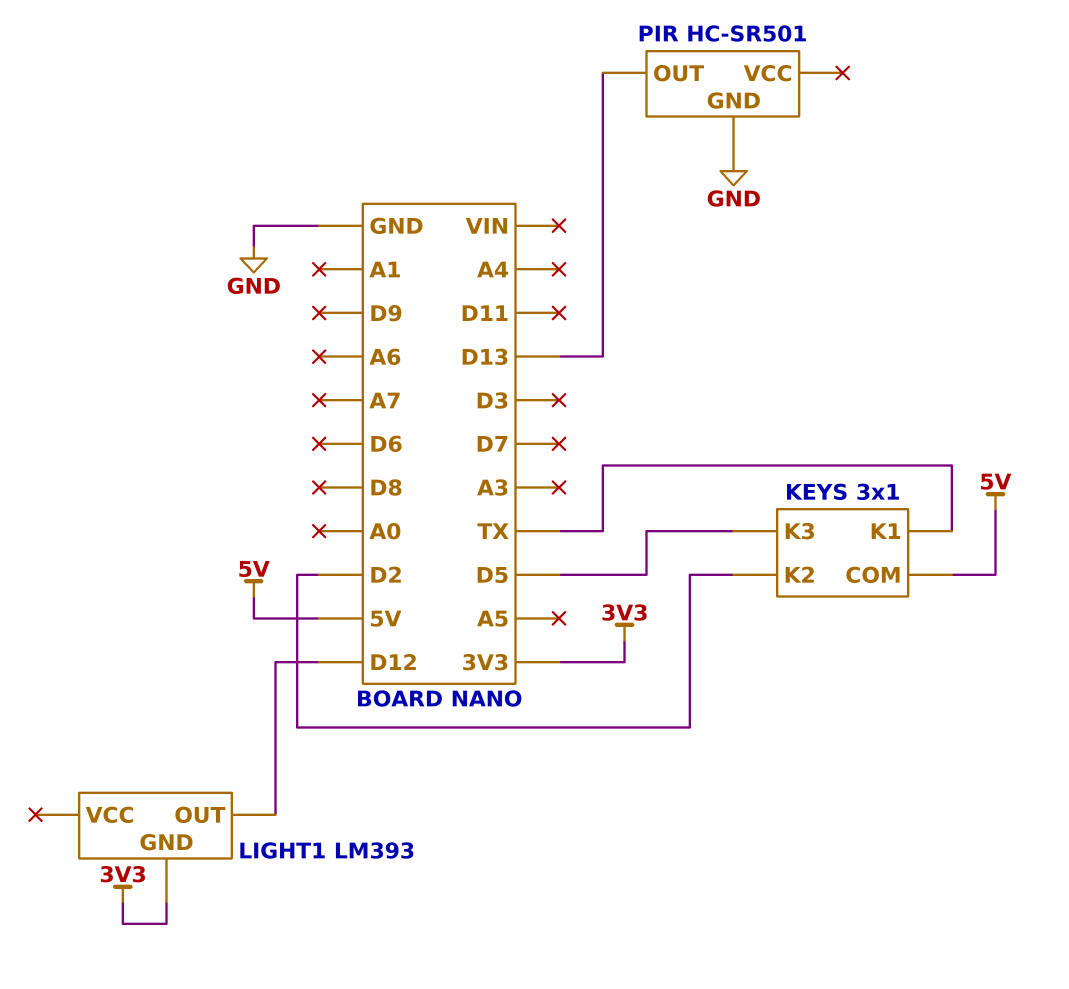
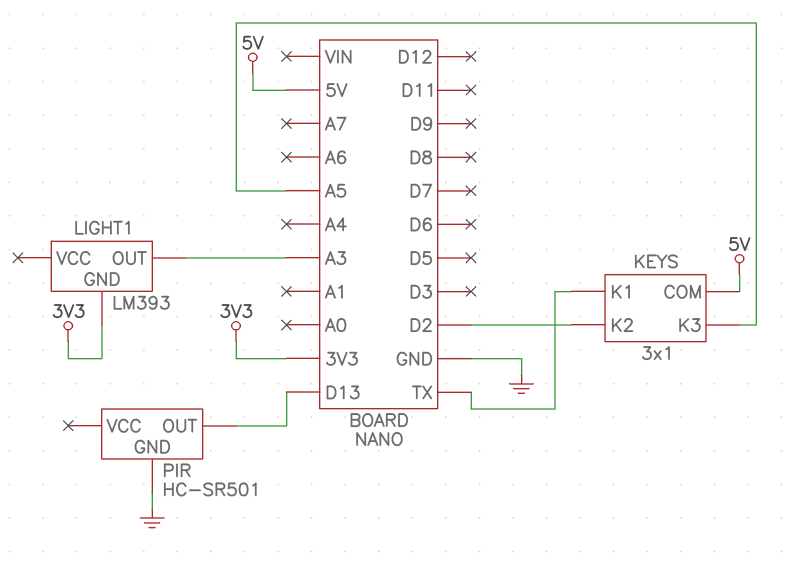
KEYS pin K3: D5 -> A5
LIGHT1 pin OUT: D12 -> A3

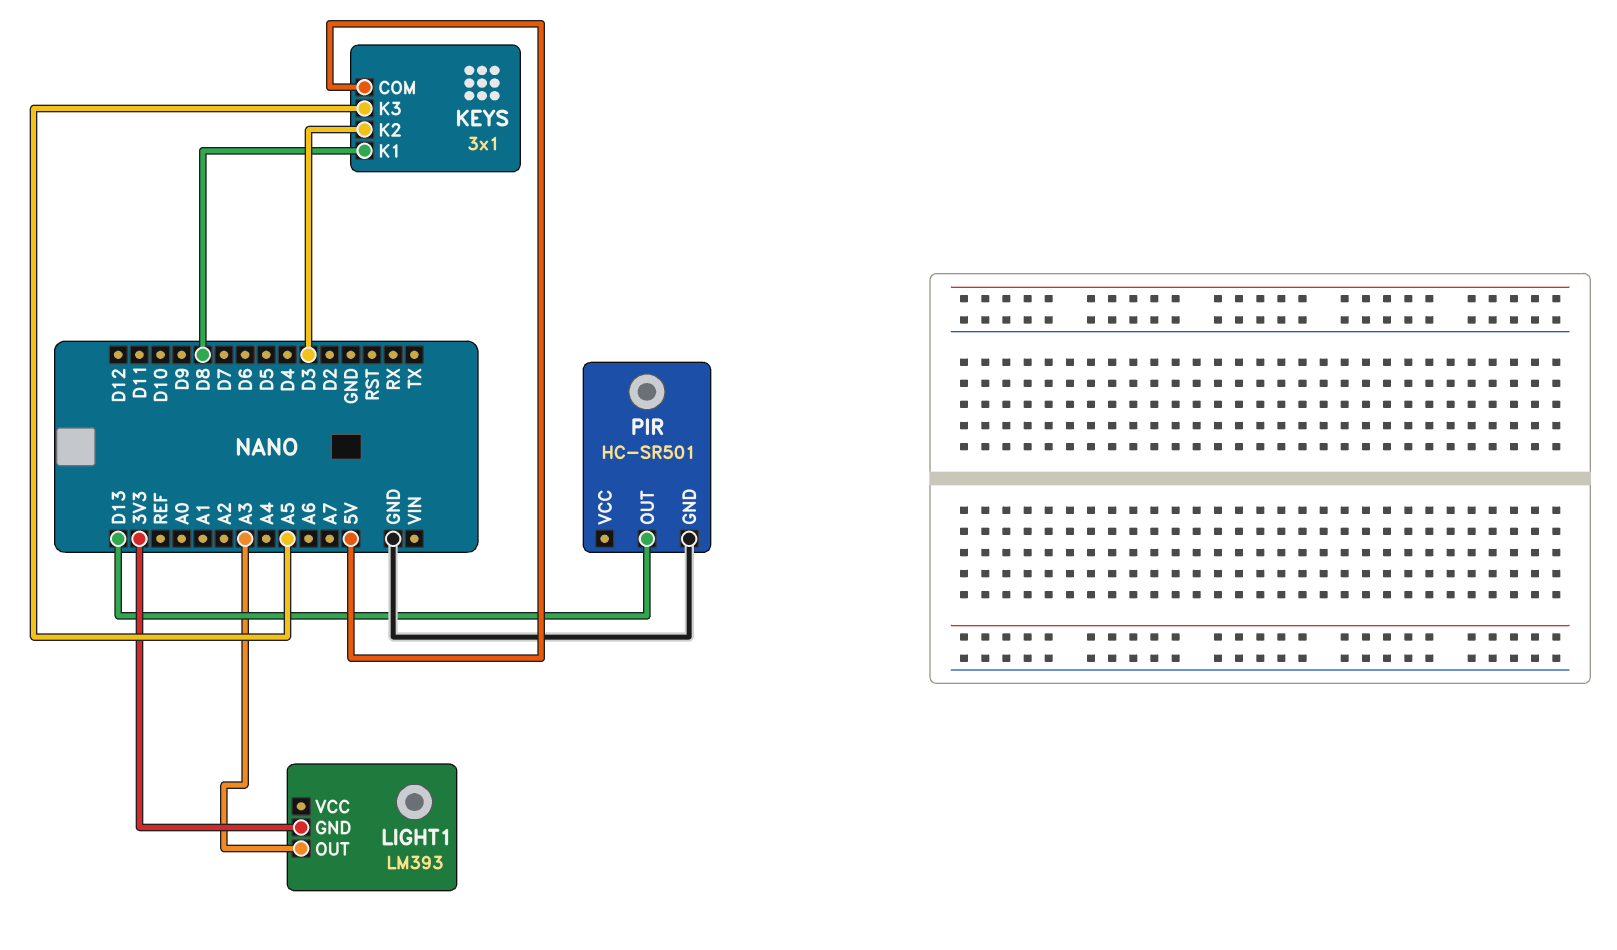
KEYS pin K1: TX -> D8
KEYS pin K2: D2 -> D3

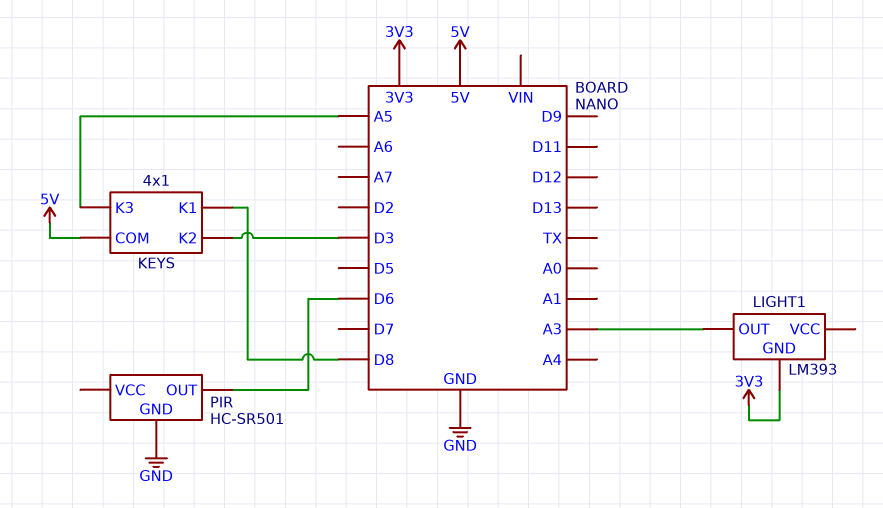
KEYS: 3x1 -> 4x1
PIR pin OUT: D13 -> D6

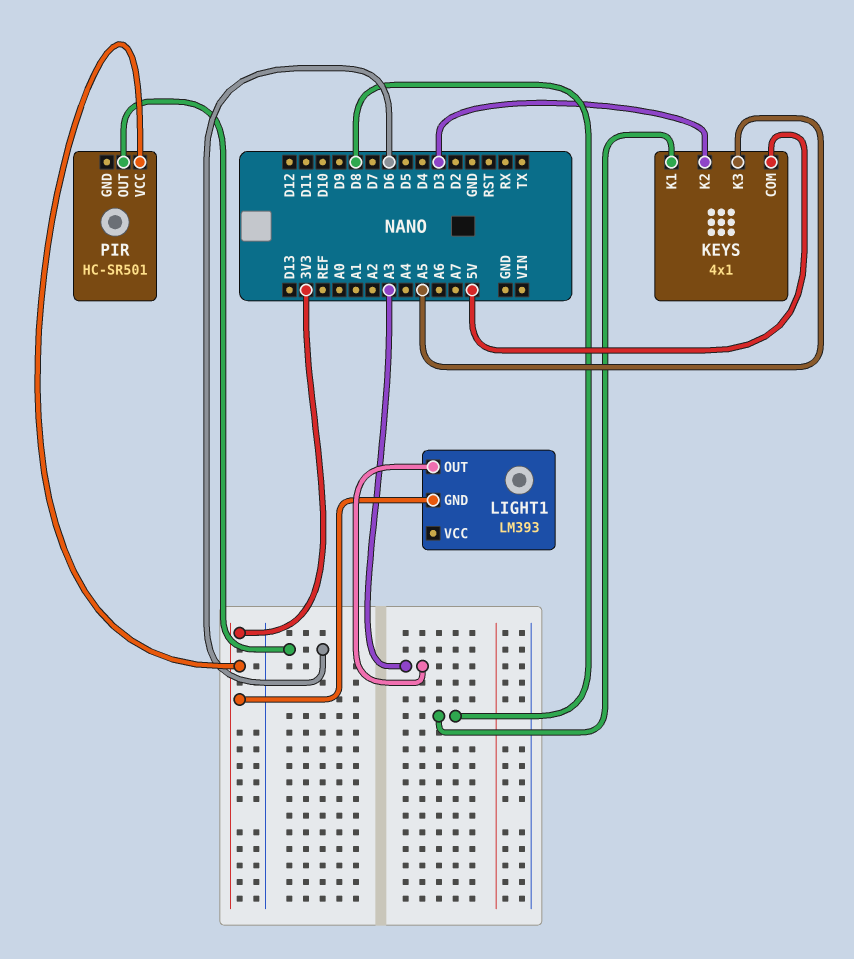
PIR pin GND: GND -> none
PIR pin VCC: none -> 3V3

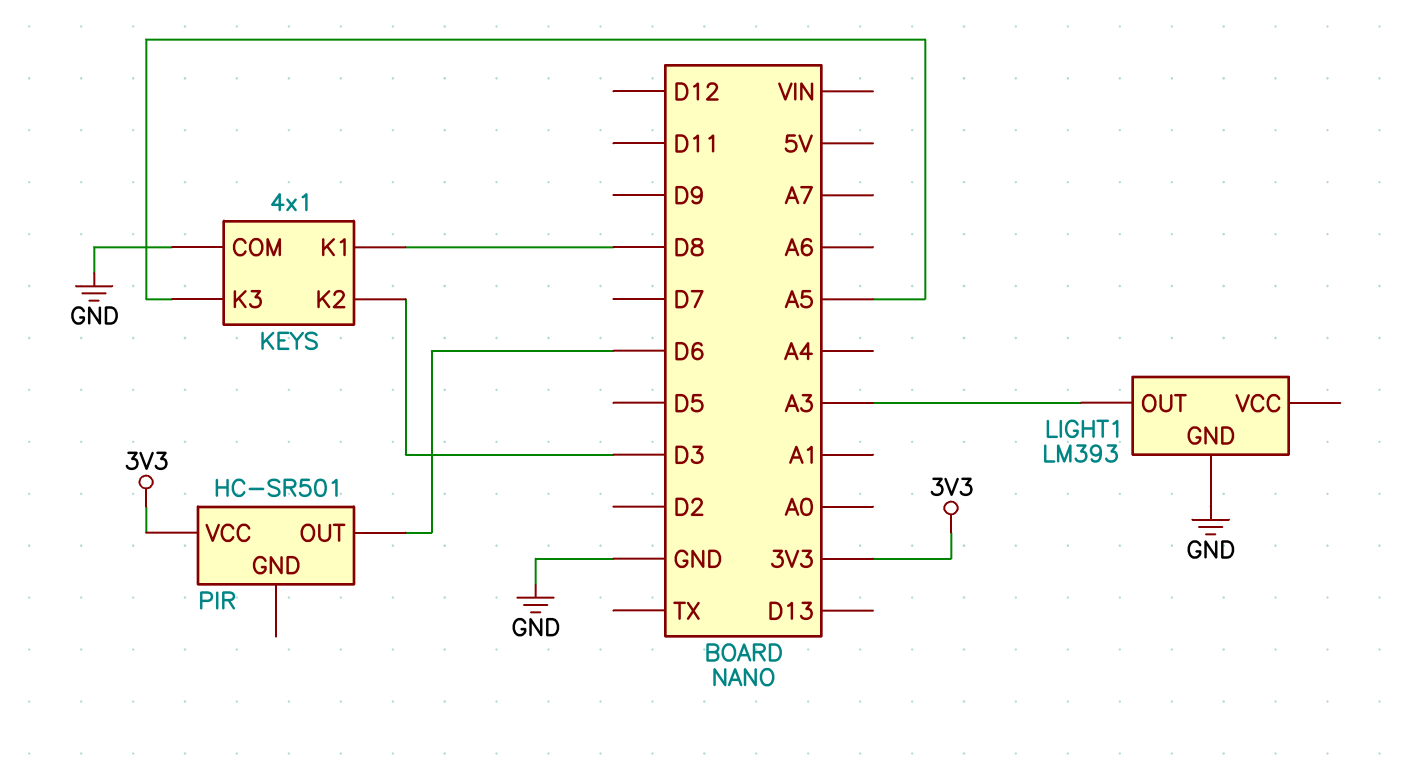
KEYS pin COM: 5V -> GND
LIGHT1 pin GND: 3V3 -> GND

